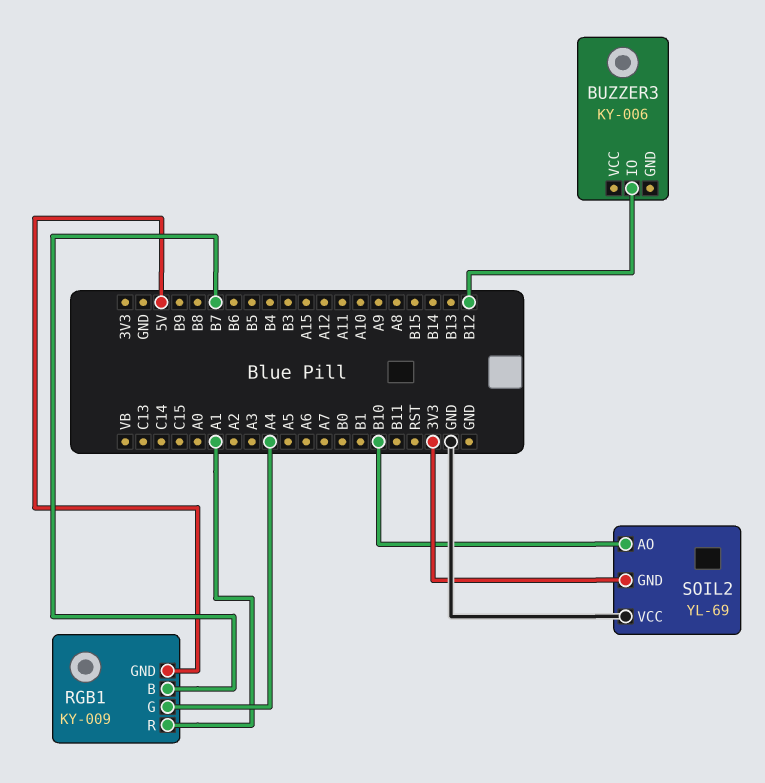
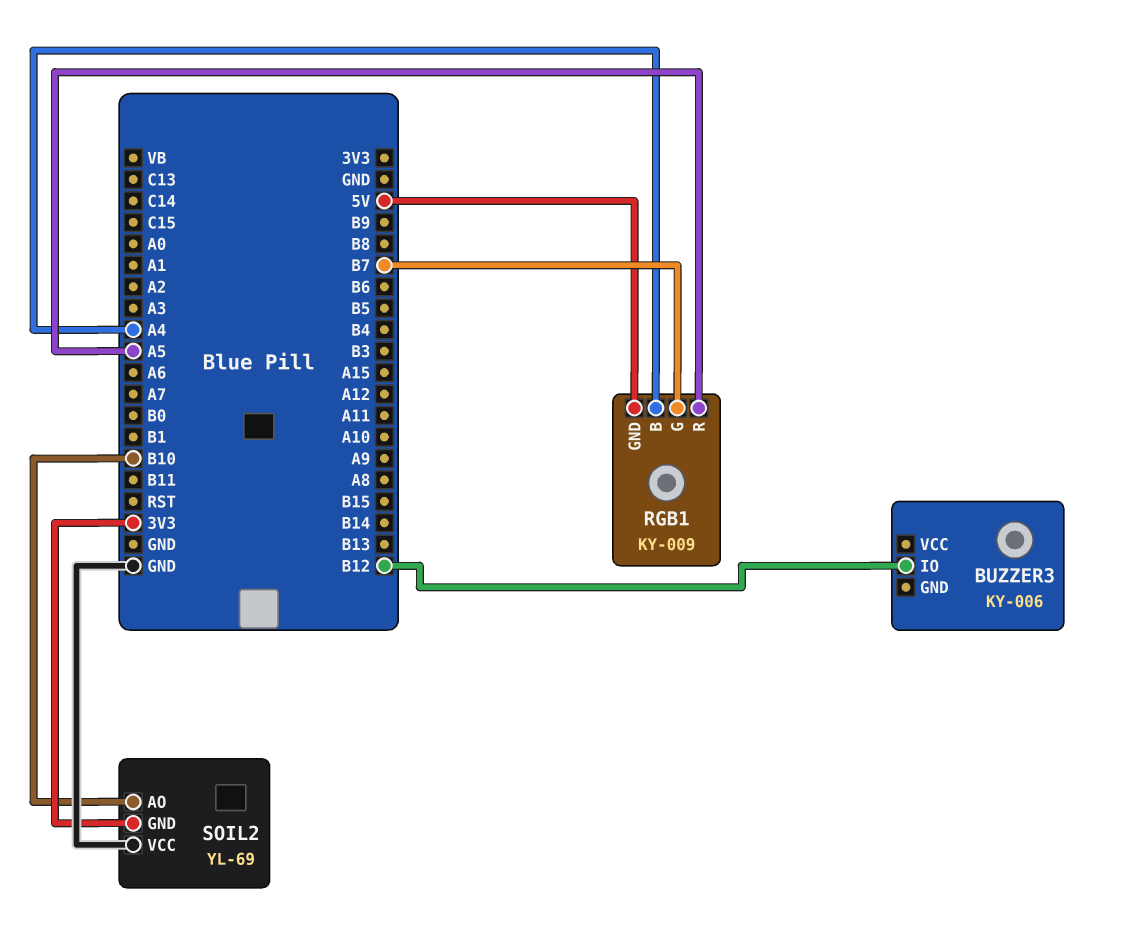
RGB1 pin B: B7 -> A4
RGB1 pin G: A4 -> B7
RGB1 pin R: A1 -> A5

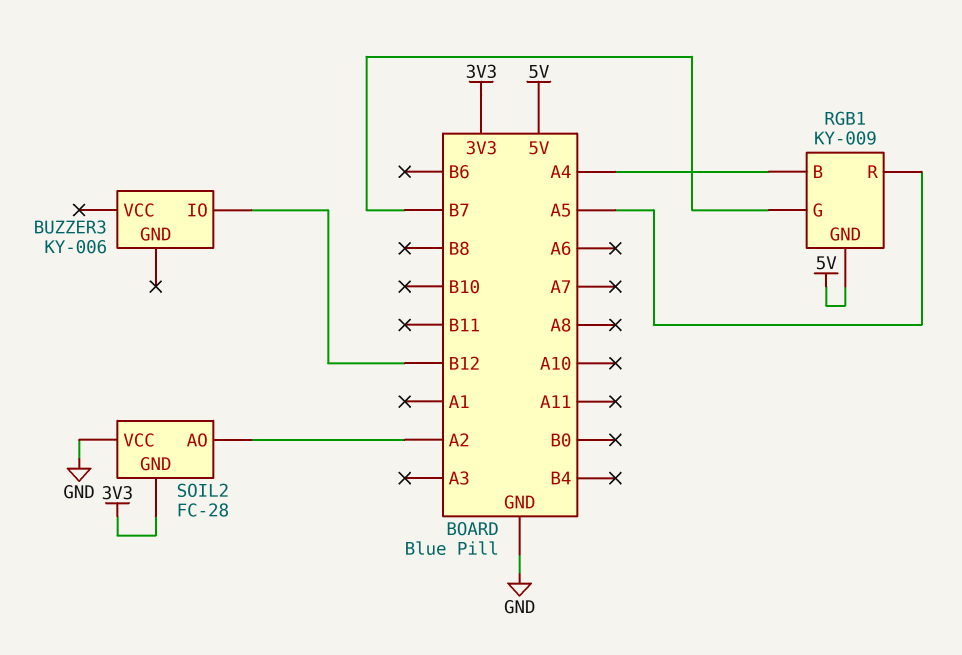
SOIL2: YL-69 -> FC-28
SOIL2 pin AO: B10 -> A2

